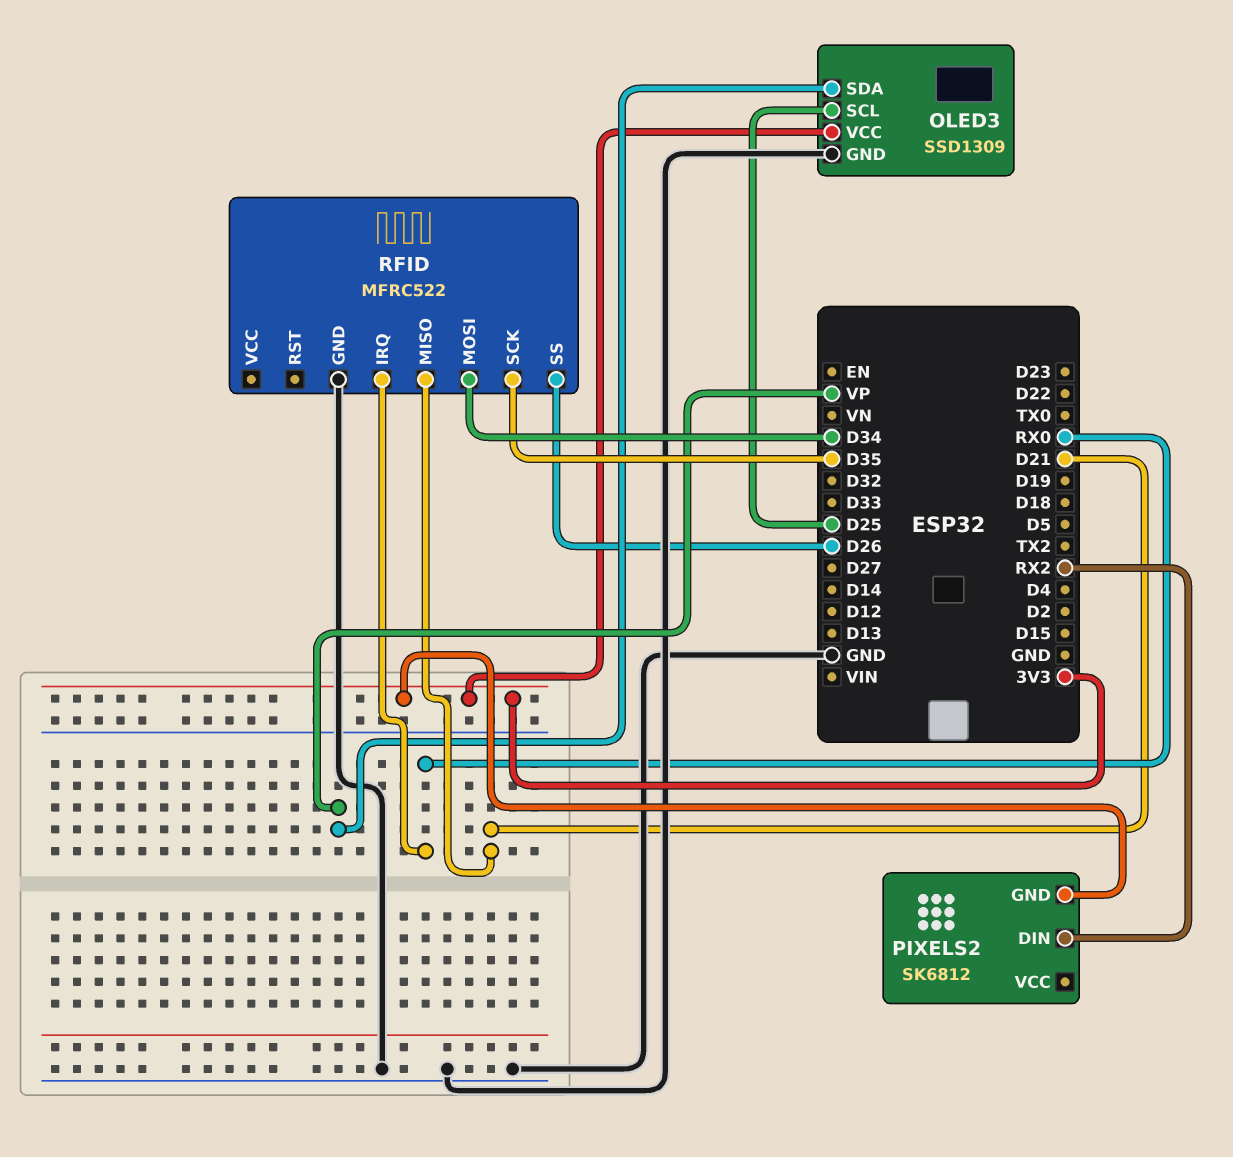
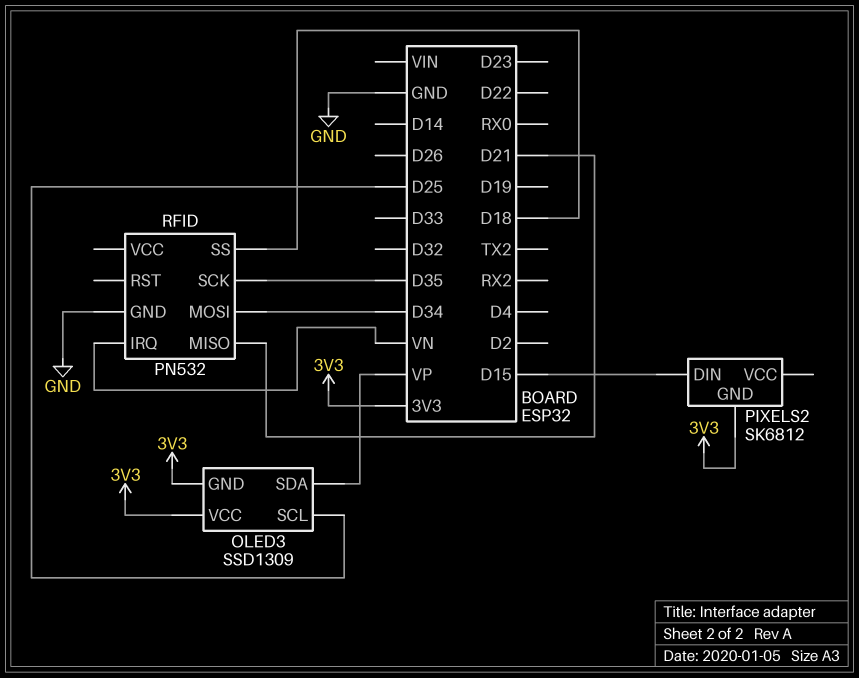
OLED3 pin GND: GND -> 3V3
PIXELS2 pin DIN: RX2 -> D15
RFID: MFRC522 -> PN532
RFID pin IRQ: RX0 -> VN
RFID pin SS: D26 -> D18

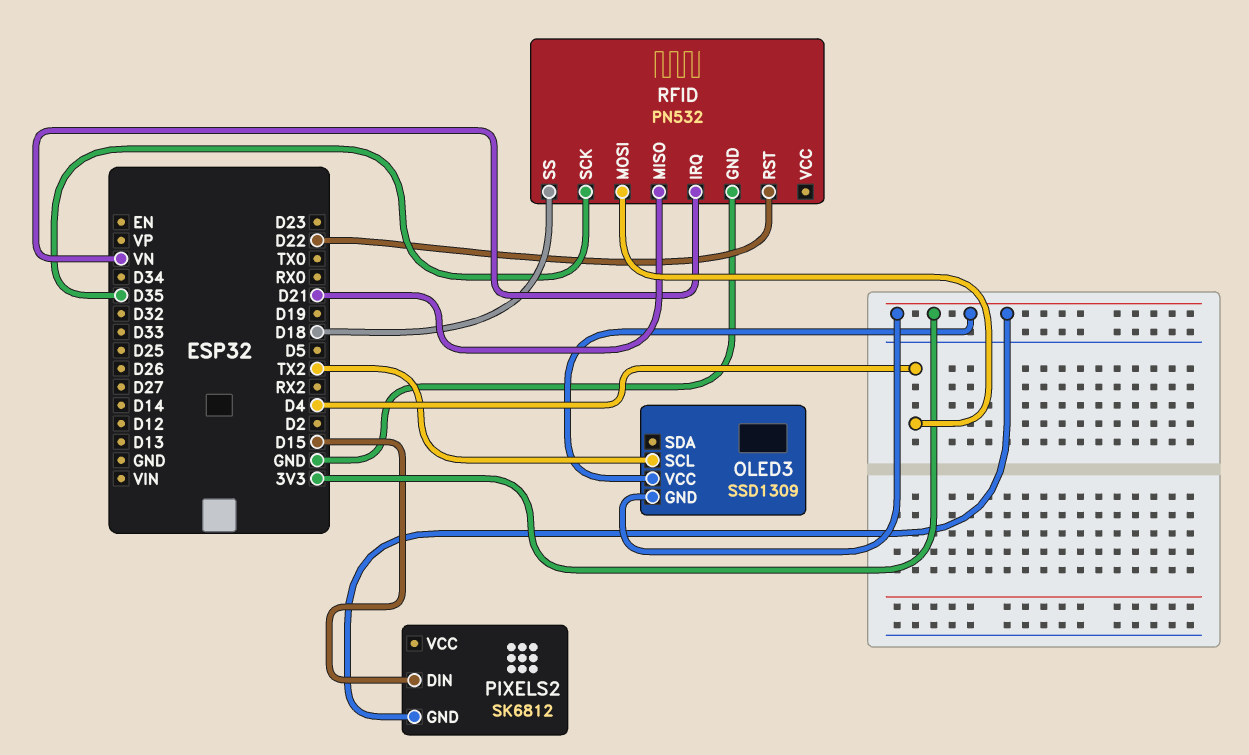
OLED3 pin SCL: D25 -> TX2
OLED3 pin SDA: VP -> none
RFID pin MOSI: D34 -> D4
RFID pin RST: none -> D22

